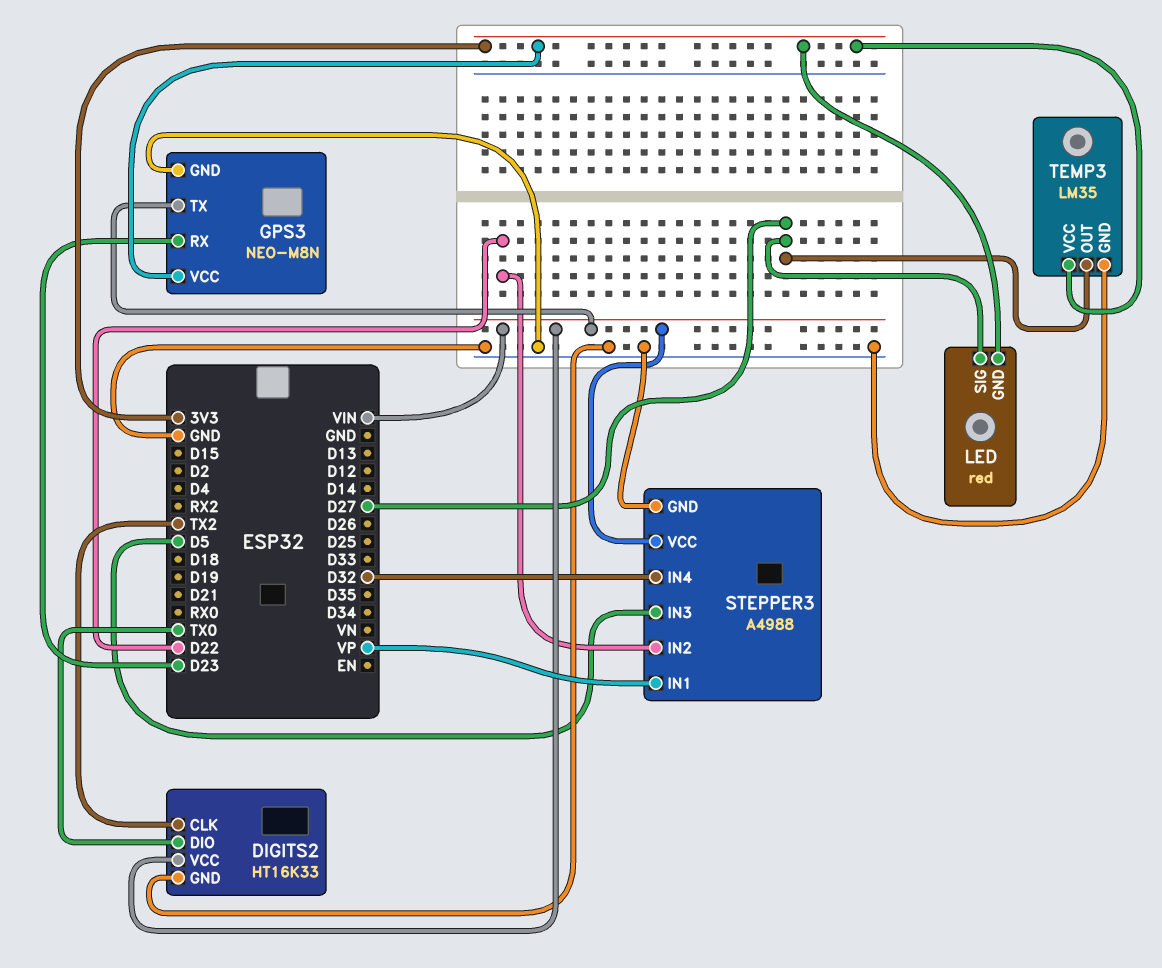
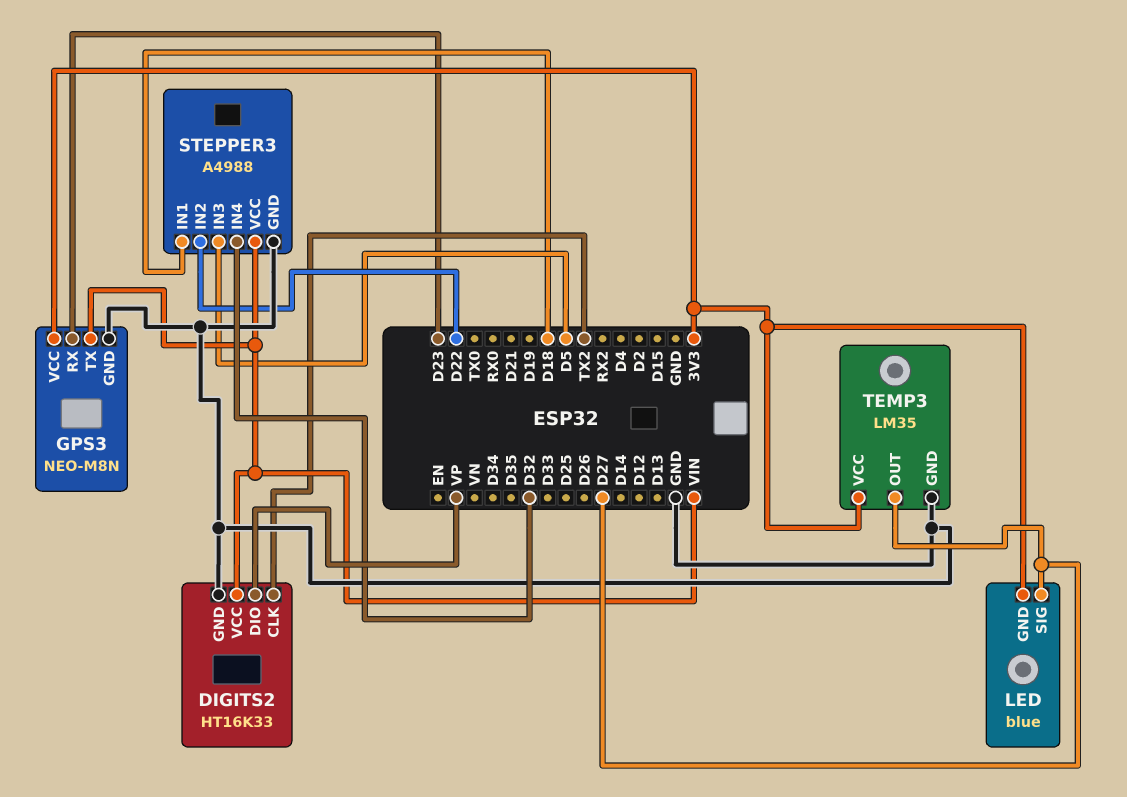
DIGITS2 pin DIO: TX0 -> VP
LED: red -> blue
STEPPER3 pin IN1: VP -> D18

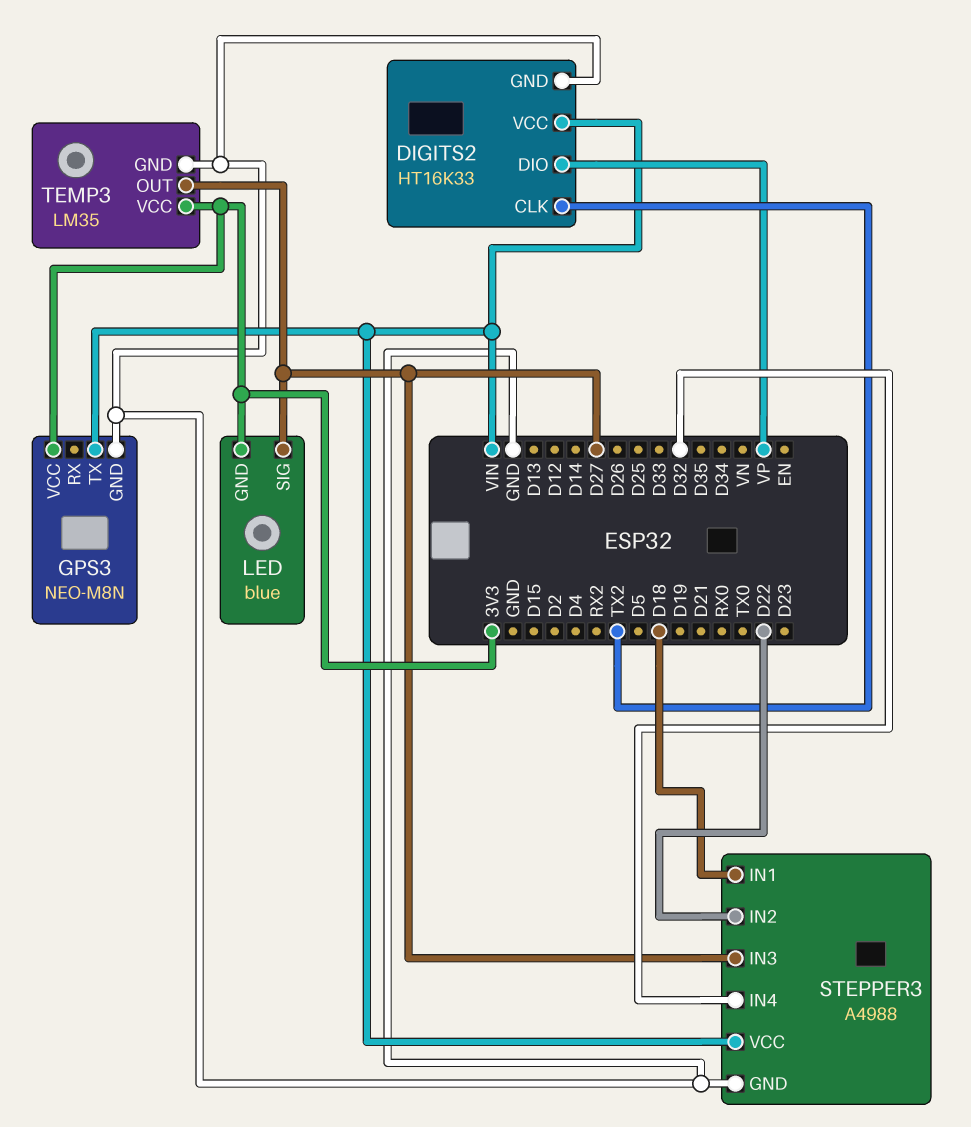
GPS3 pin RX: D23 -> none
STEPPER3 pin IN3: D5 -> D27

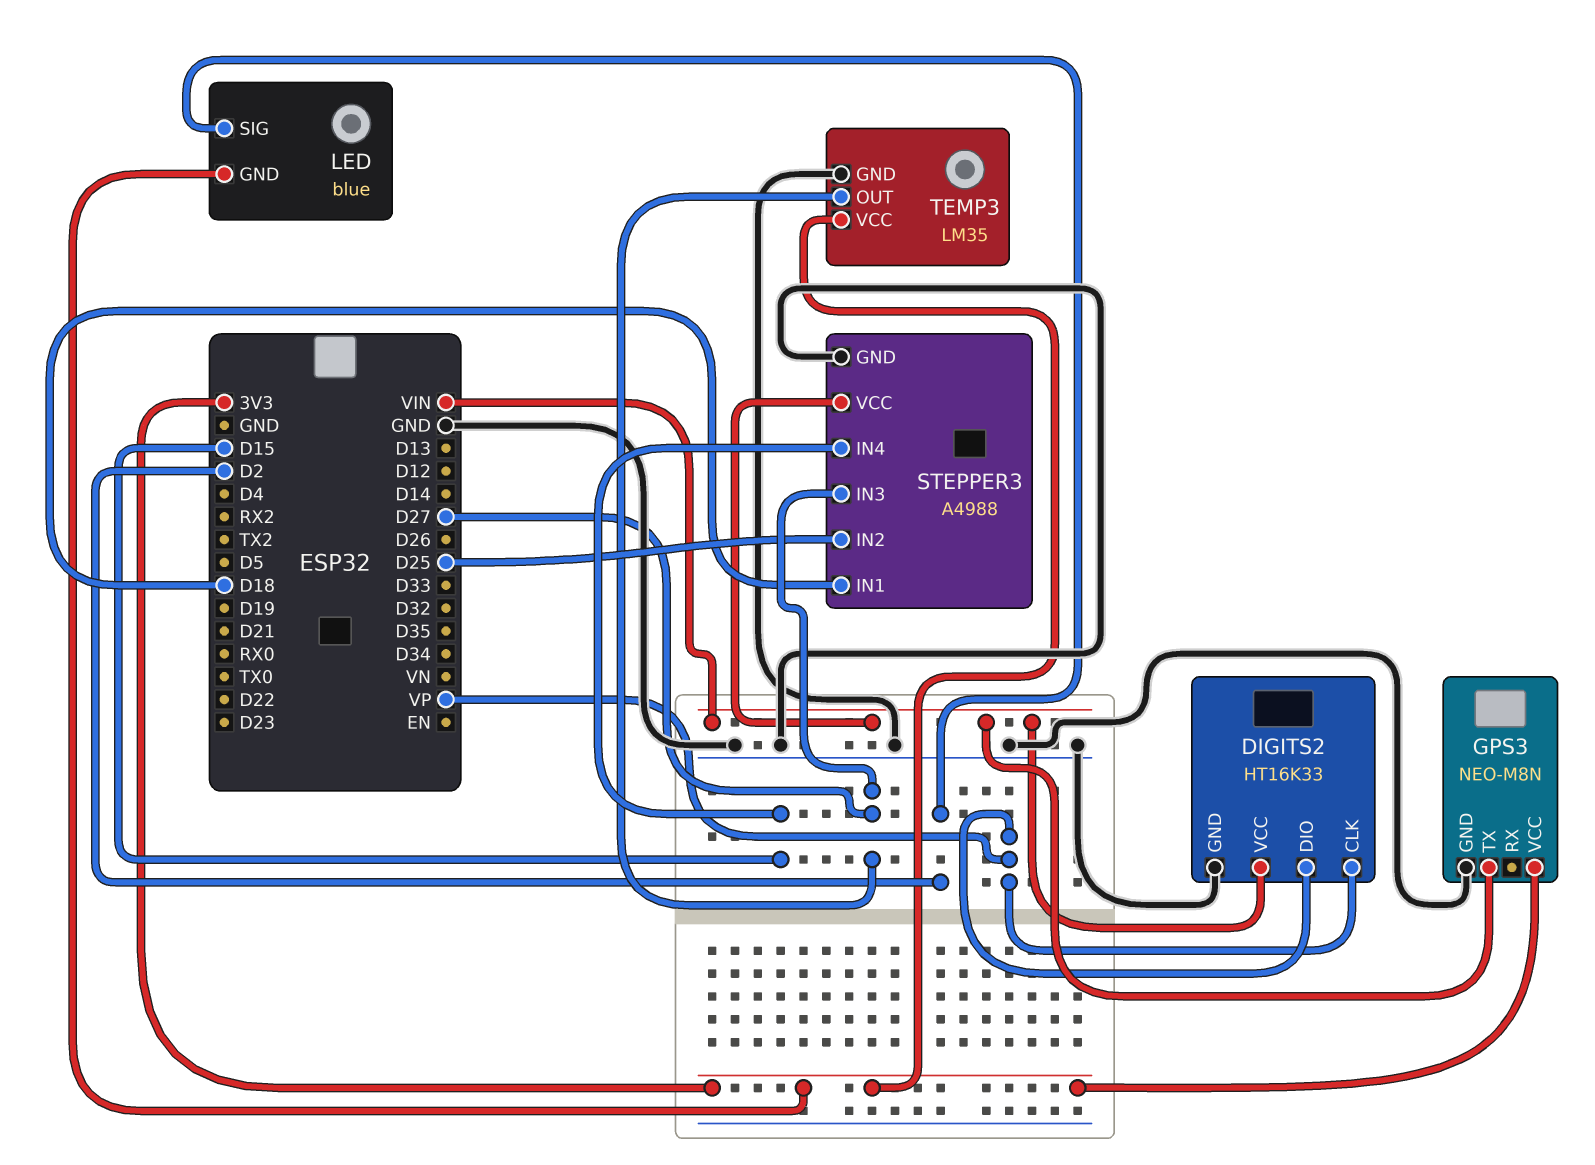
DIGITS2 pin CLK: TX2 -> VP
LED pin SIG: D27 -> D2
STEPPER3 pin IN2: D22 -> D25
STEPPER3 pin IN4: D32 -> D15

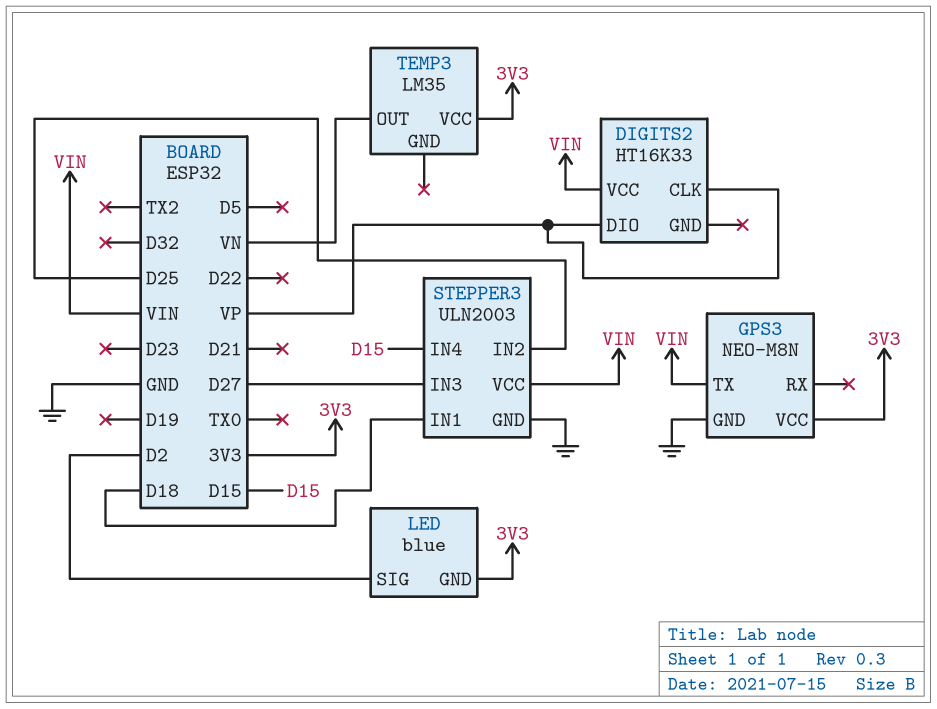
DIGITS2 pin GND: GND -> none
STEPPER3: A4988 -> ULN2003
TEMP3 pin GND: GND -> none
TEMP3 pin OUT: D27 -> VN

